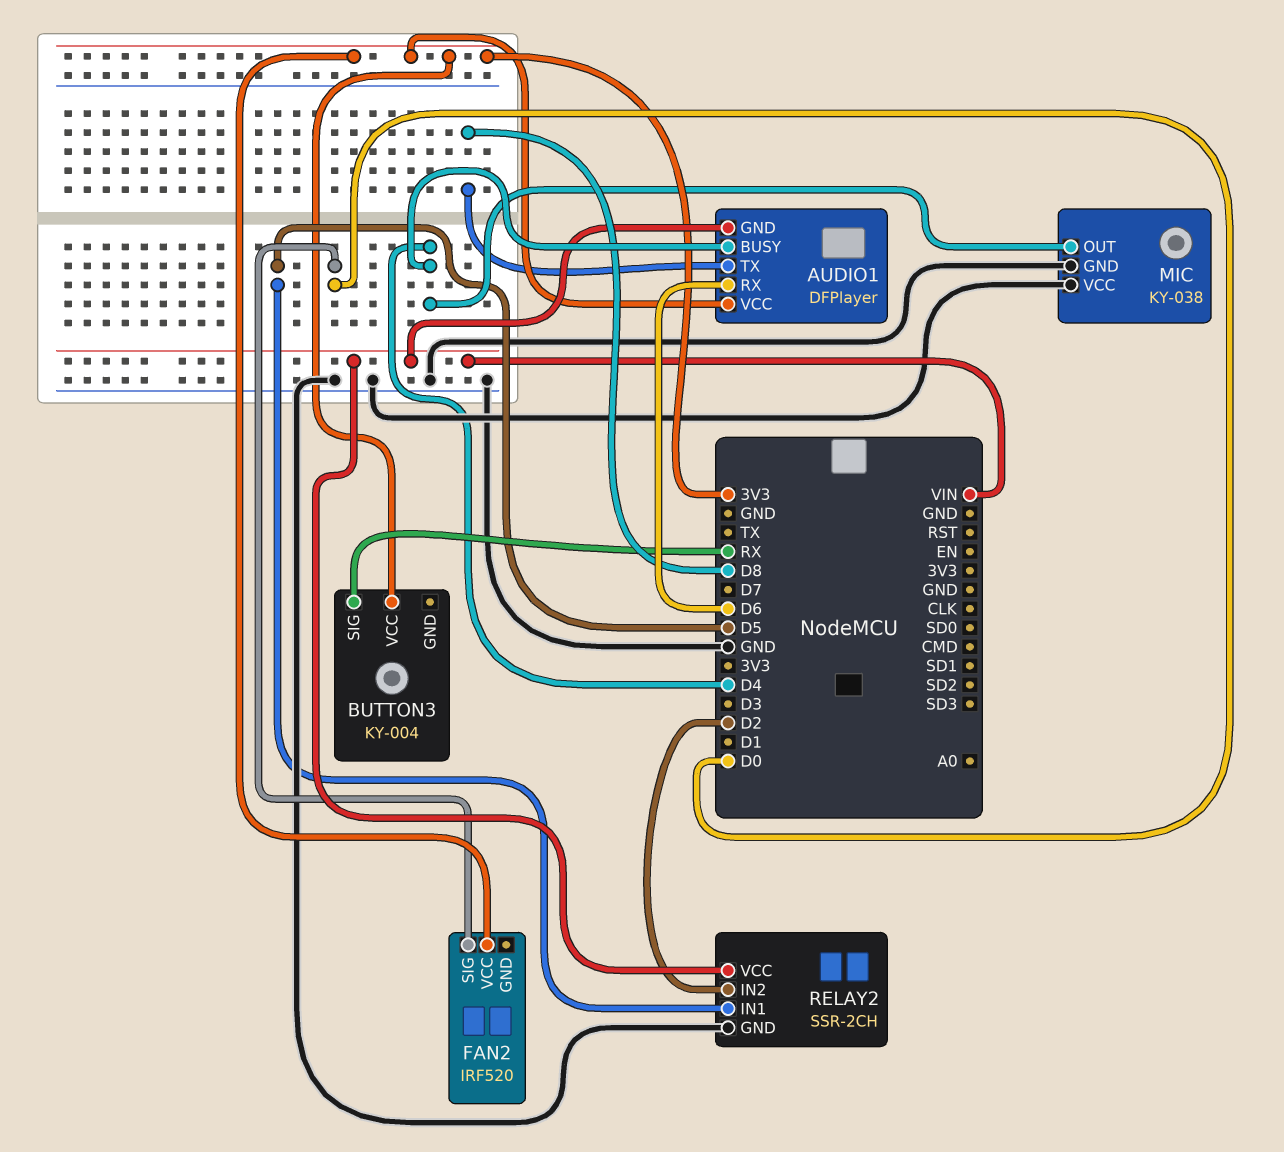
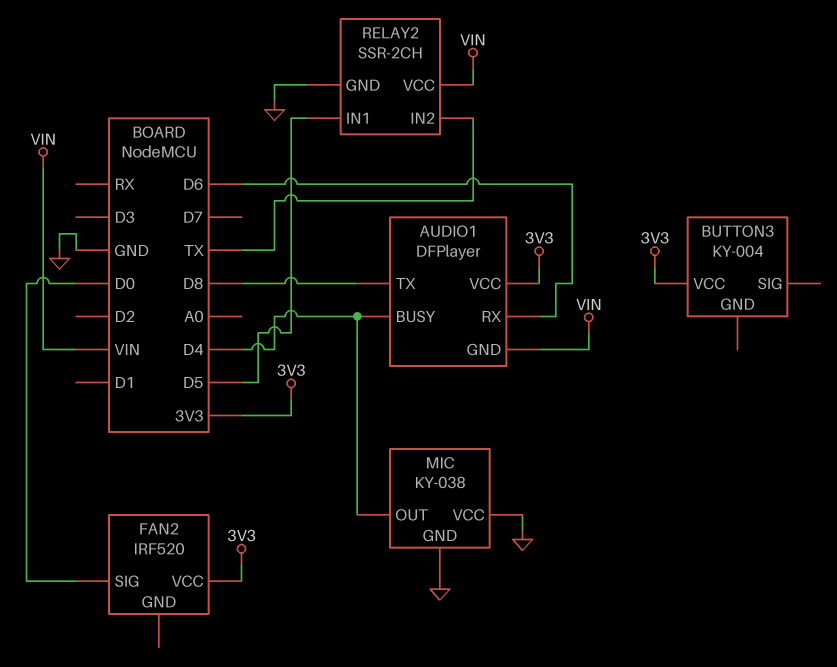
BUTTON3 pin SIG: RX -> none
RELAY2 pin IN2: D2 -> TX

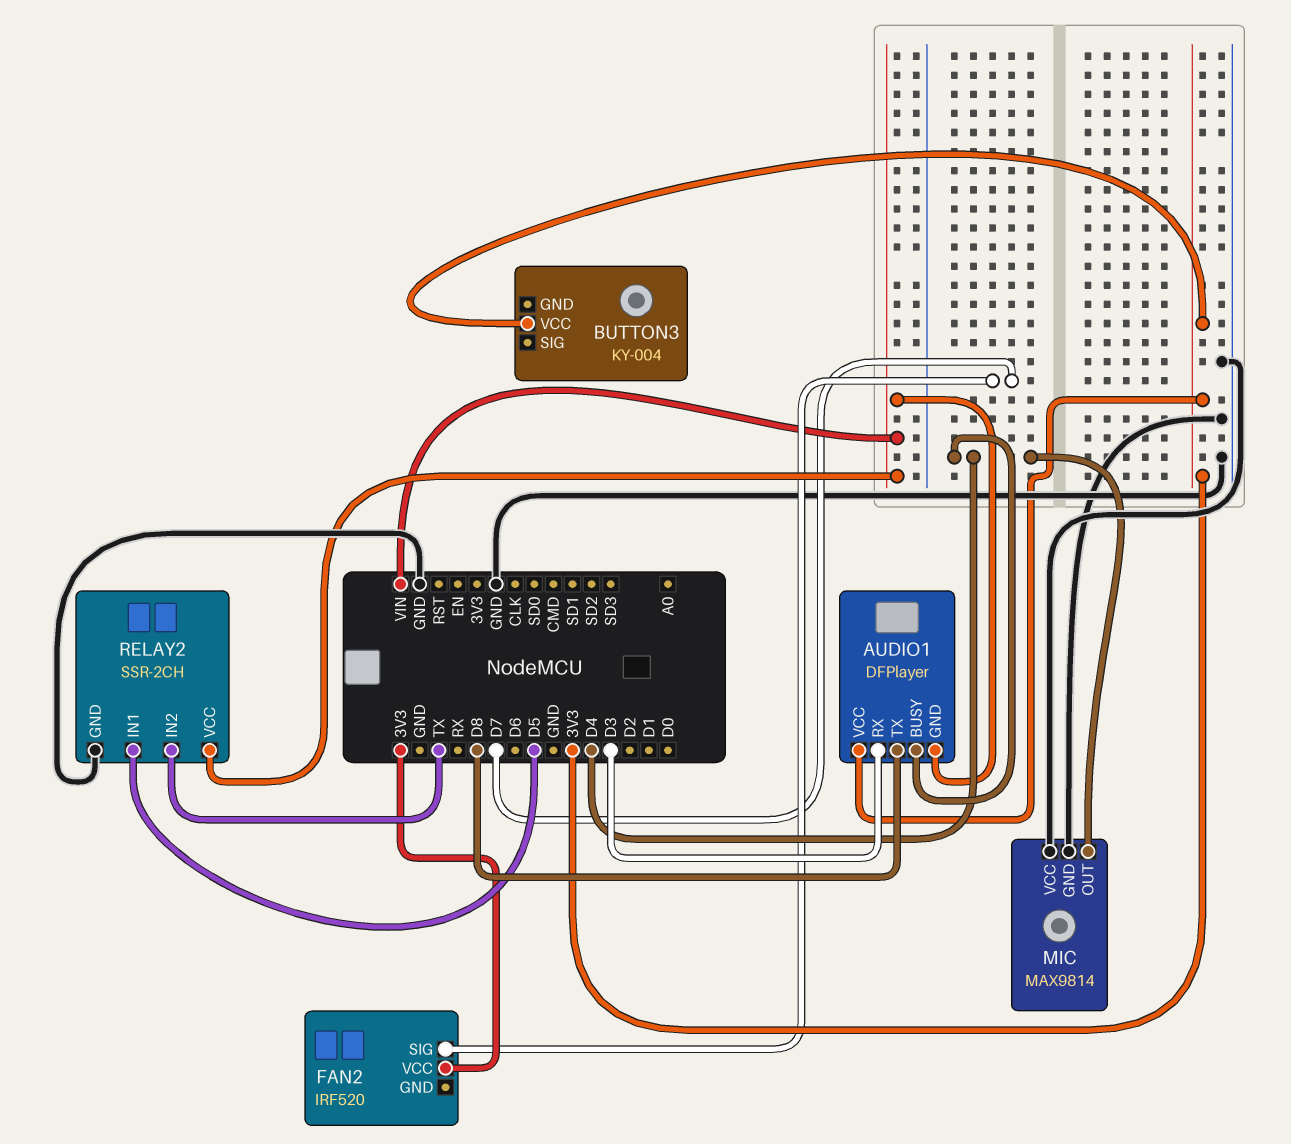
AUDIO1 pin RX: D6 -> D3
FAN2 pin SIG: D0 -> D7
MIC: KY-038 -> MAX9814

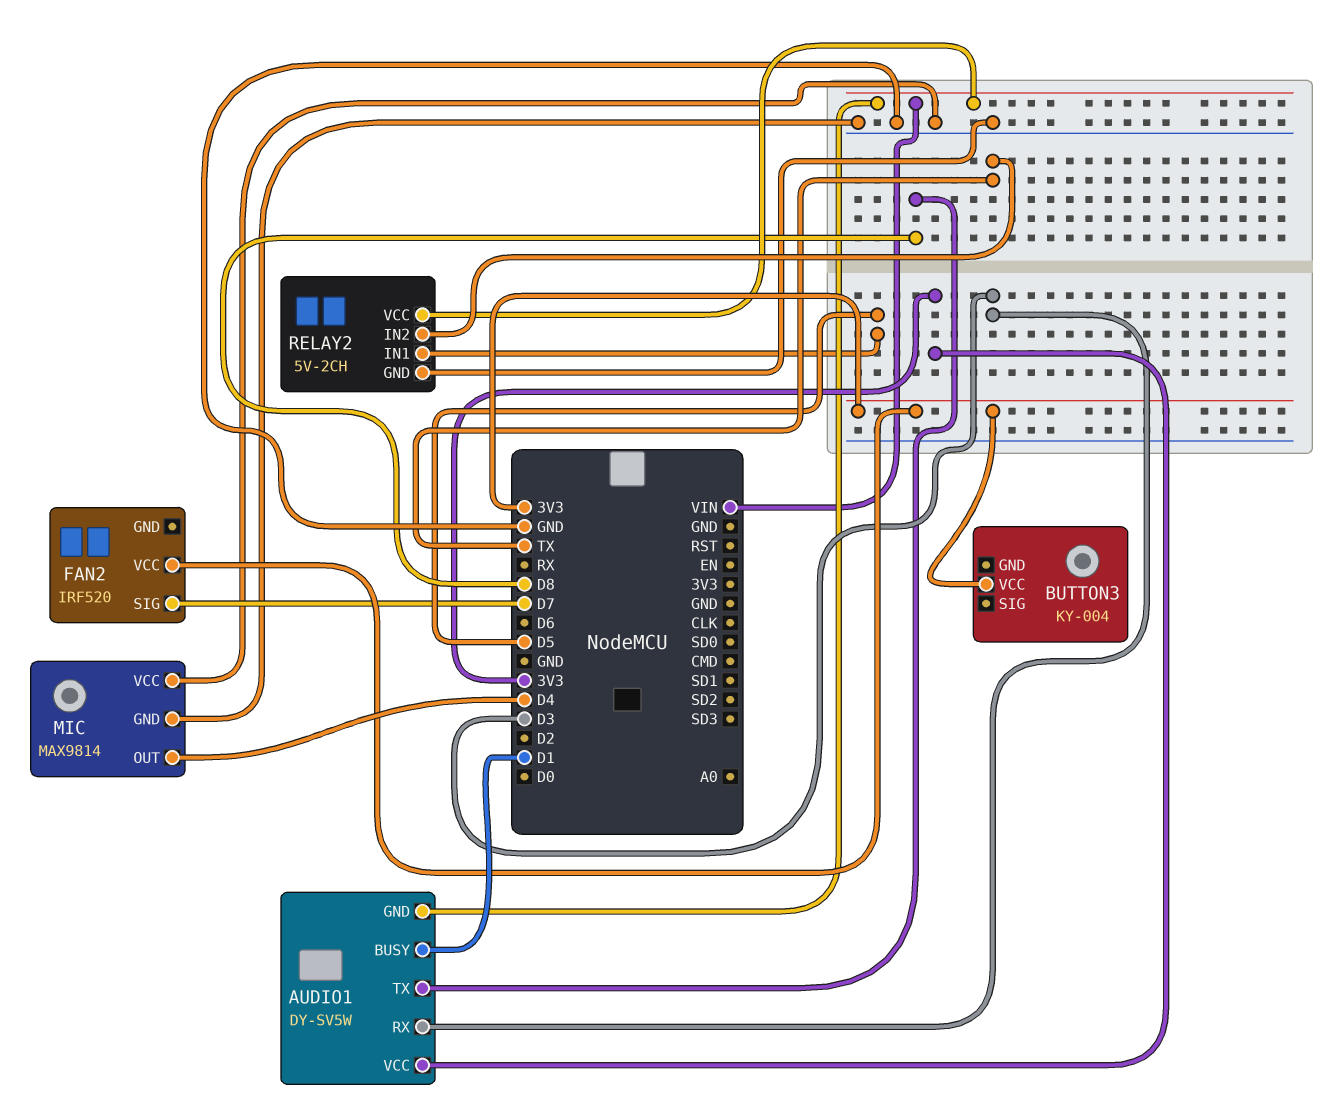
AUDIO1: DFPlayer -> DY-SV5W
AUDIO1 pin BUSY: D4 -> D1
RELAY2: SSR-2CH -> 5V-2CH

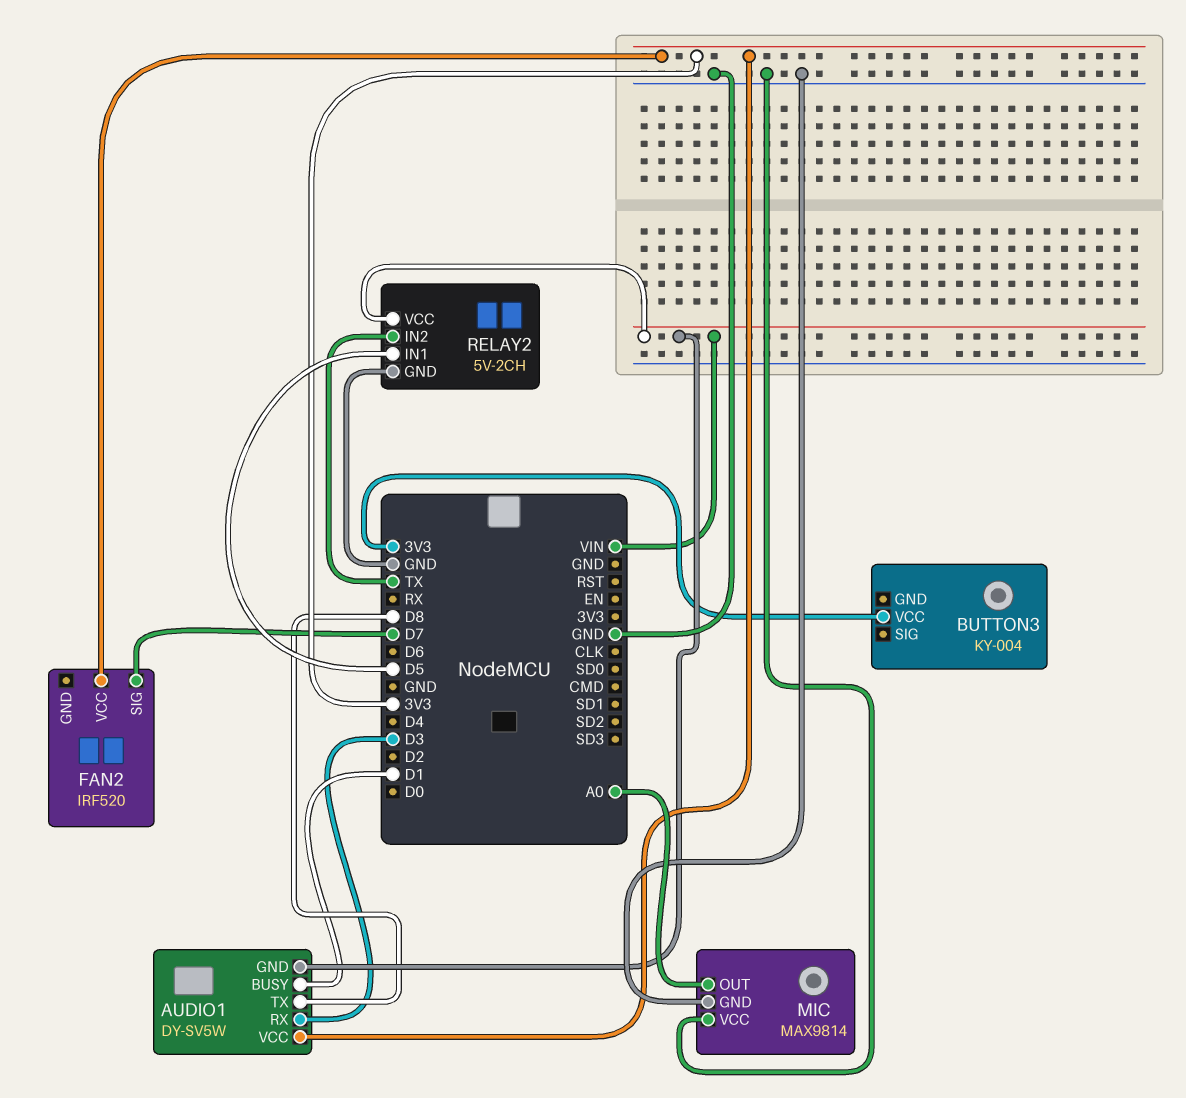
MIC pin OUT: D4 -> A0

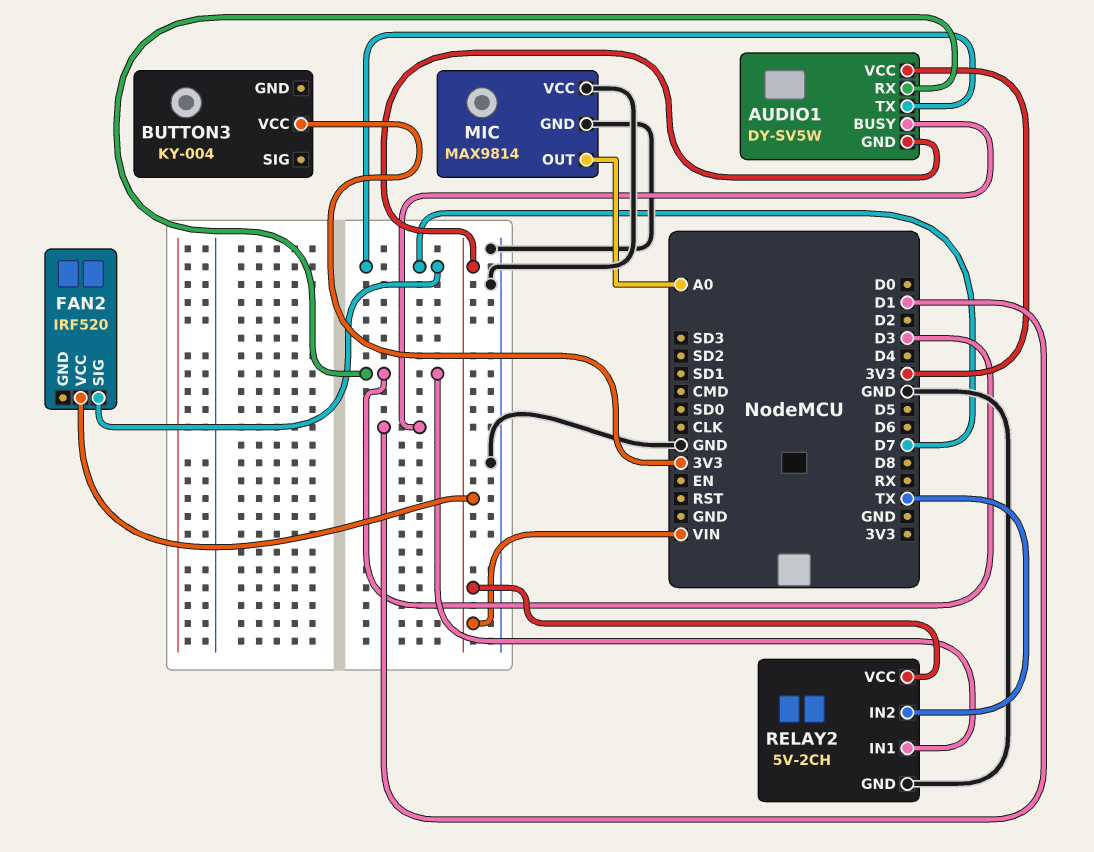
AUDIO1 pin TX: D8 -> D7
FAN2 pin VCC: 3V3 -> VIN
RELAY2 pin IN1: D5 -> D3

